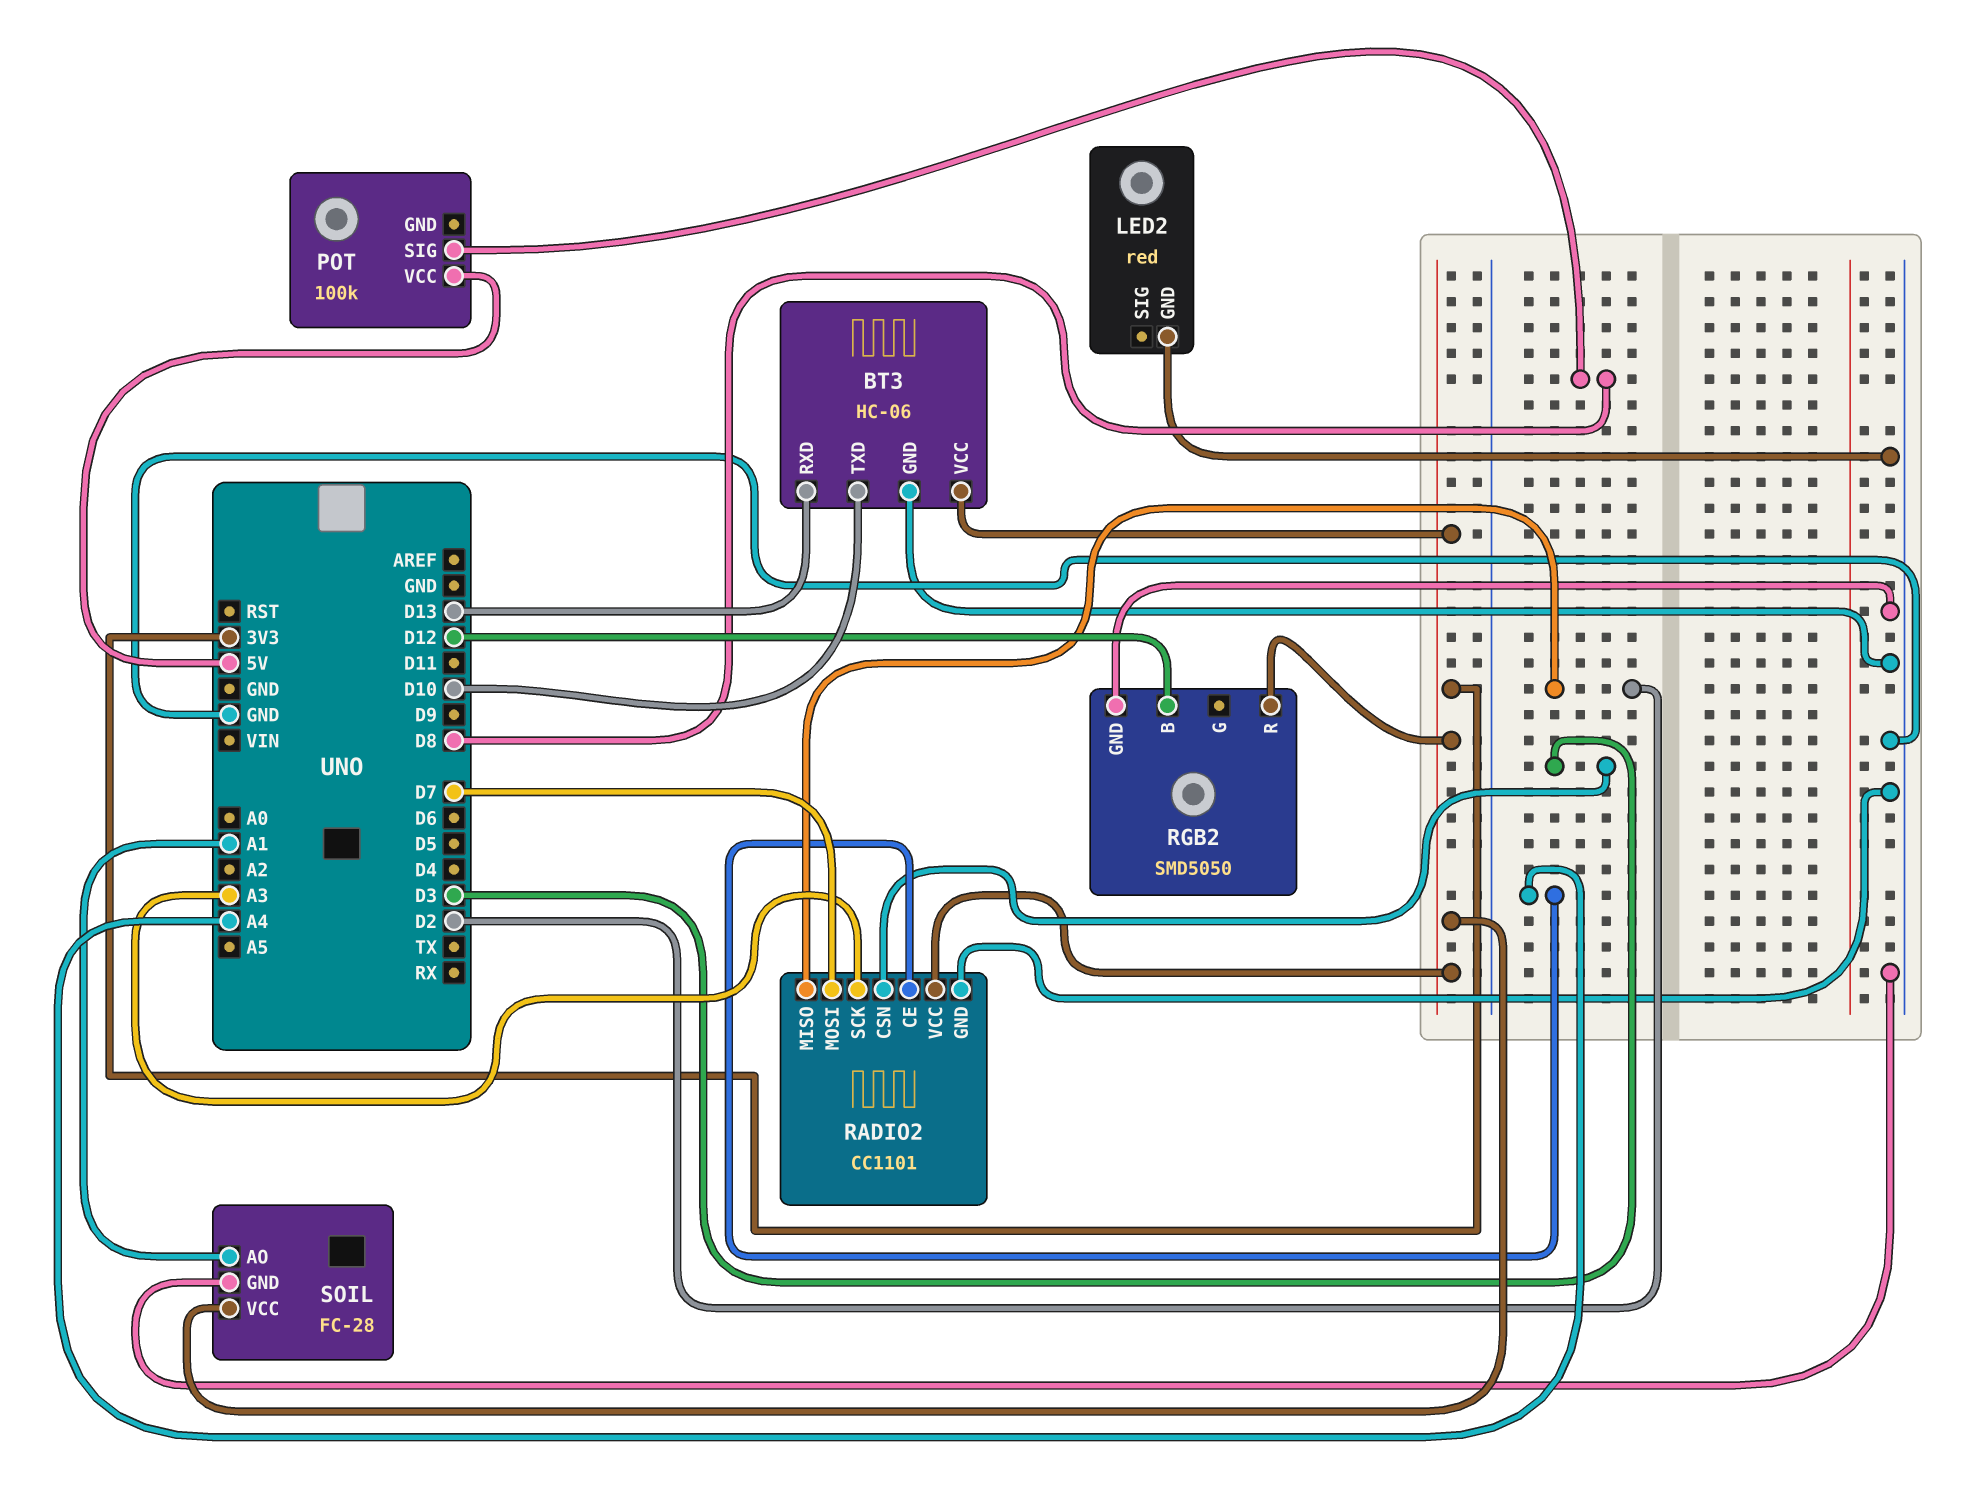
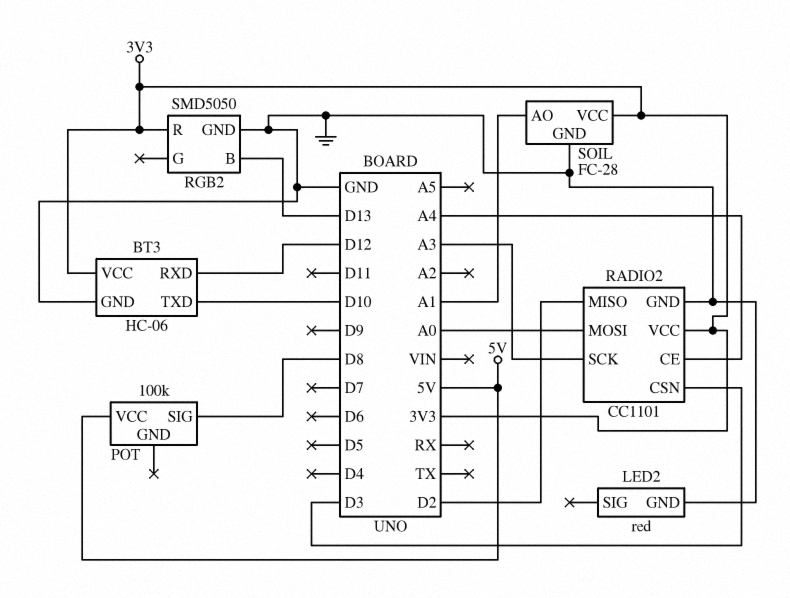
BT3 pin RXD: D13 -> D12
RADIO2 pin MOSI: D7 -> A0
RGB2 pin B: D12 -> D13

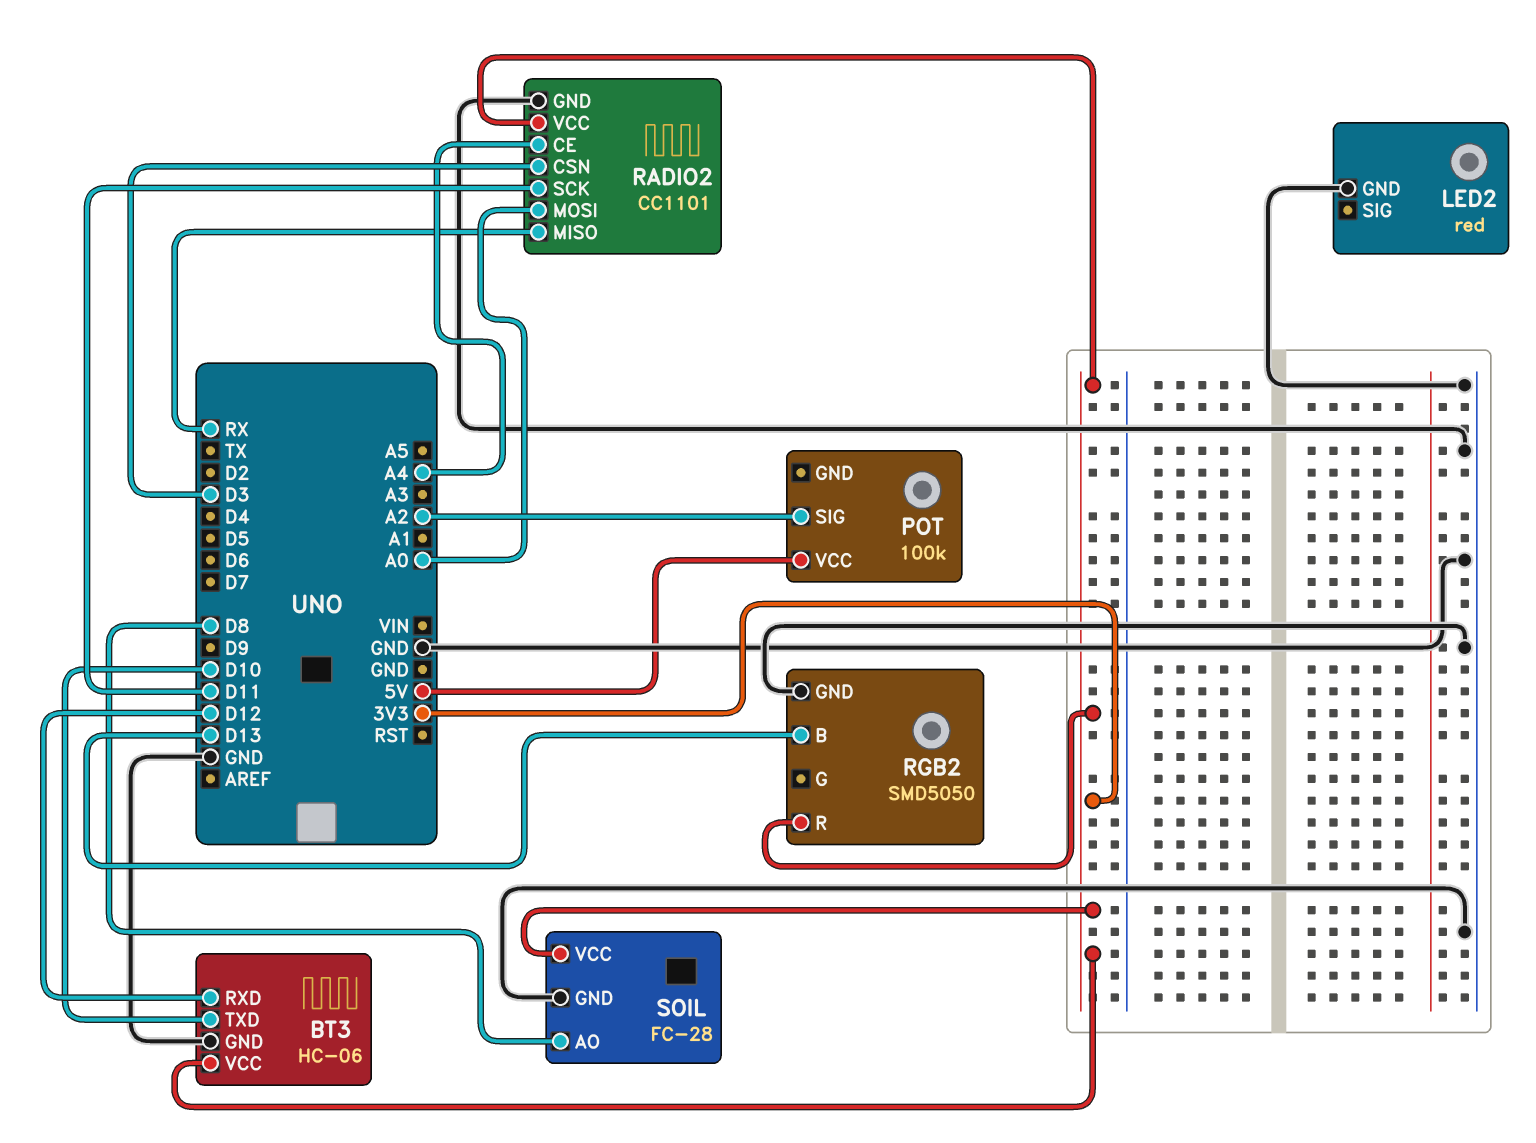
POT pin SIG: D8 -> A2
RADIO2 pin MISO: D2 -> RX
RADIO2 pin SCK: A3 -> D11
SOIL pin AO: A1 -> D8

